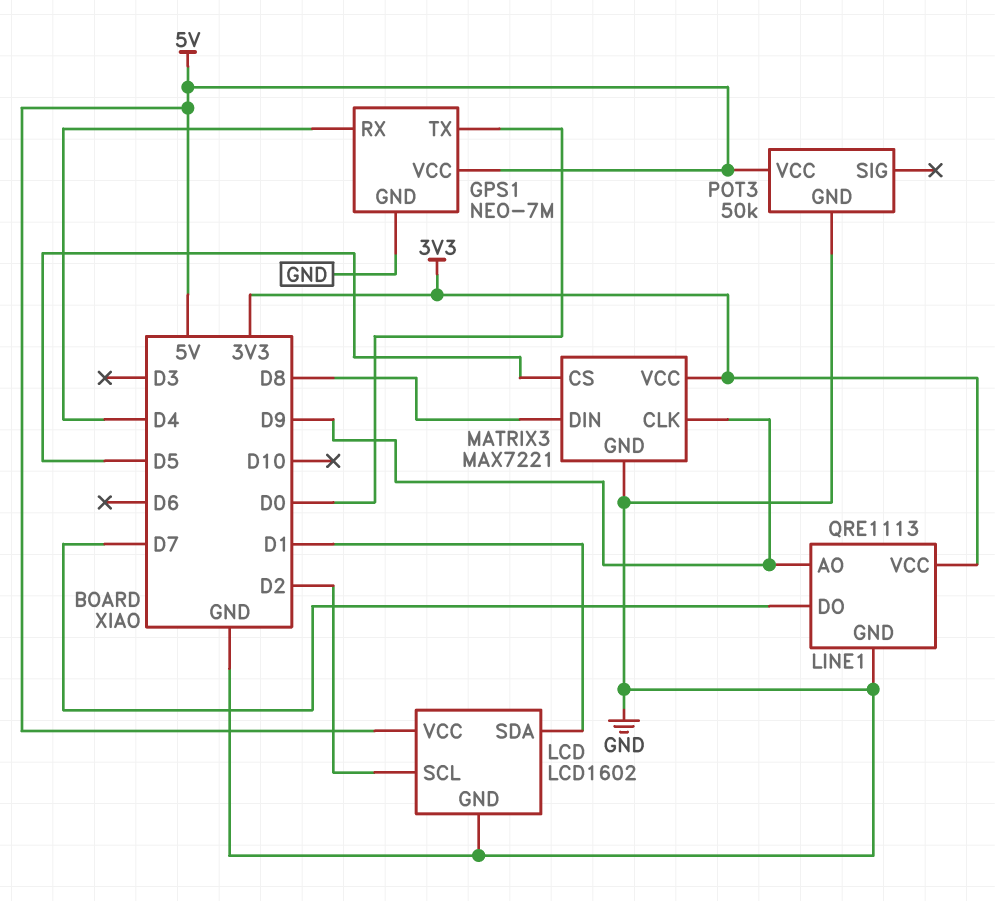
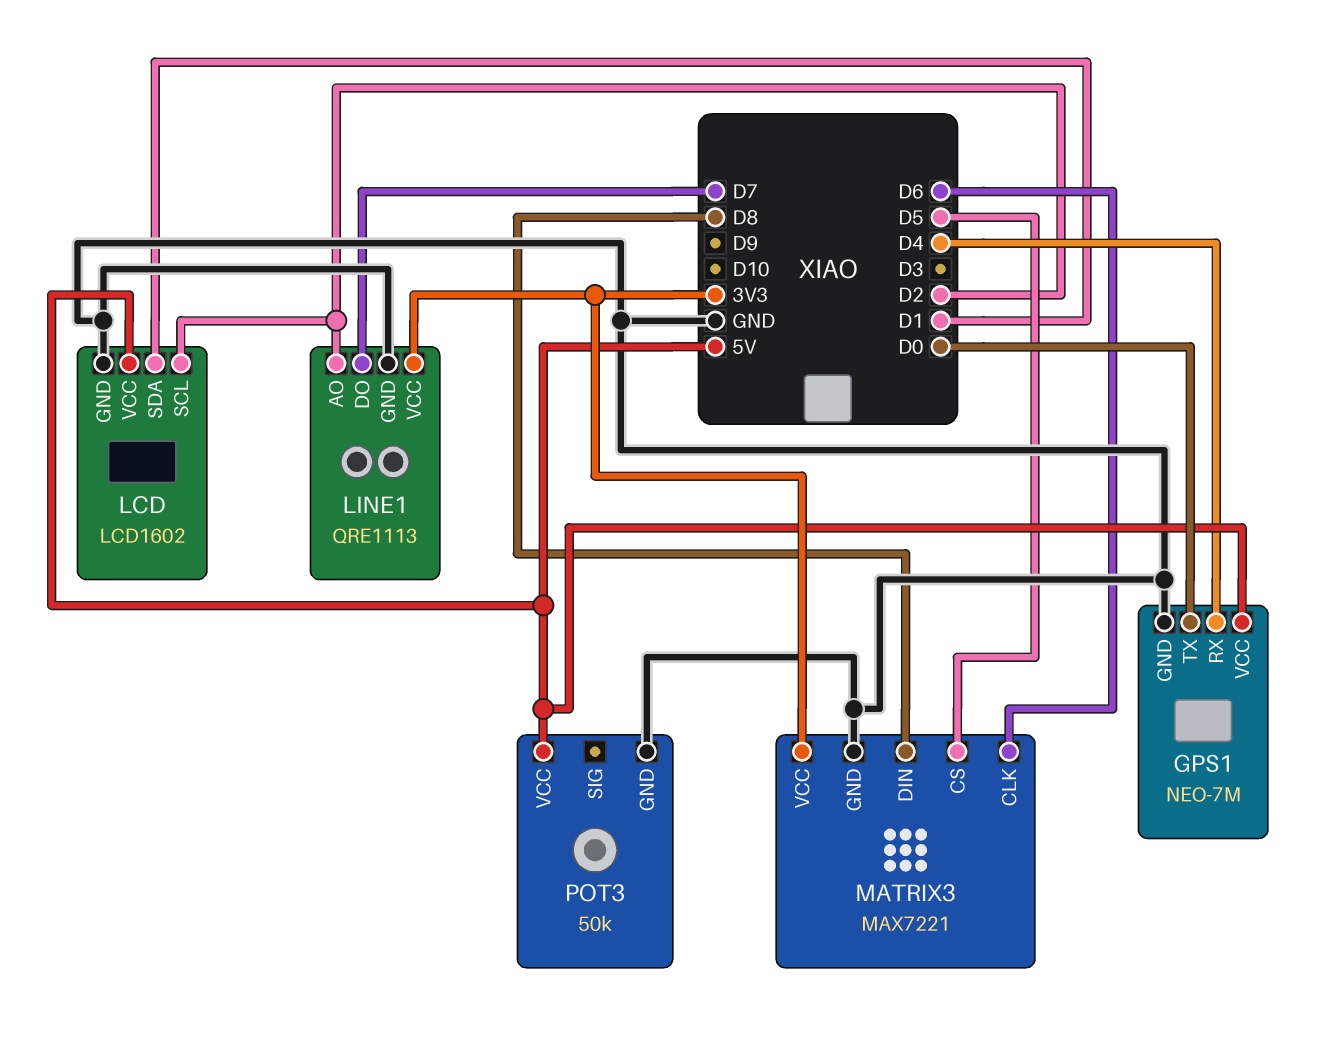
LINE1 pin AO: D9 -> D2
MATRIX3 pin CLK: D9 -> D6

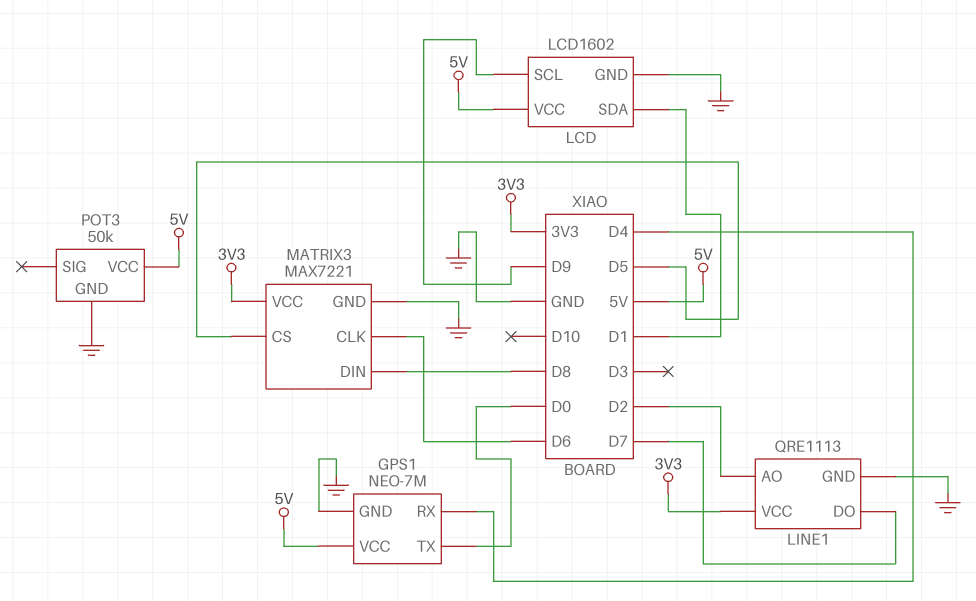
LCD pin SCL: D2 -> D9

